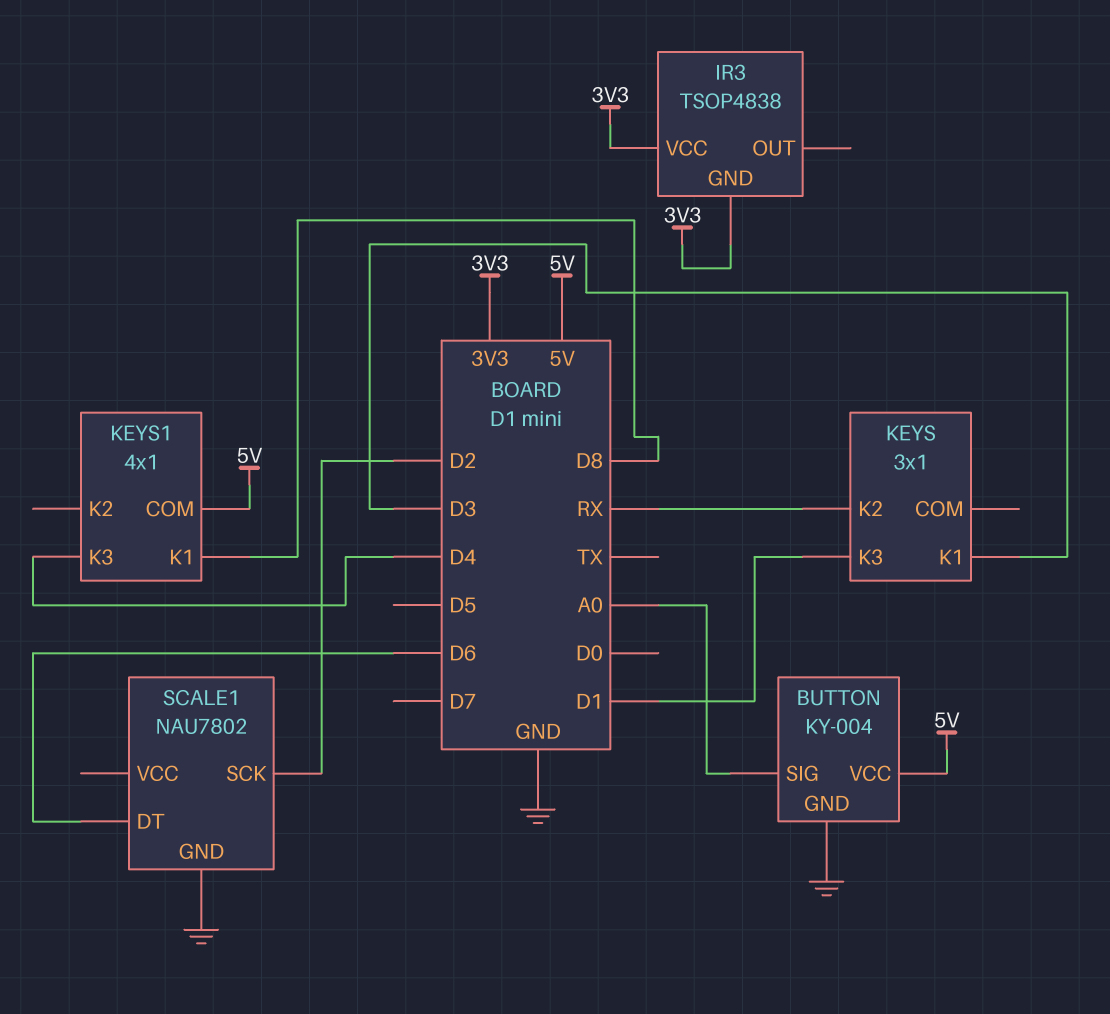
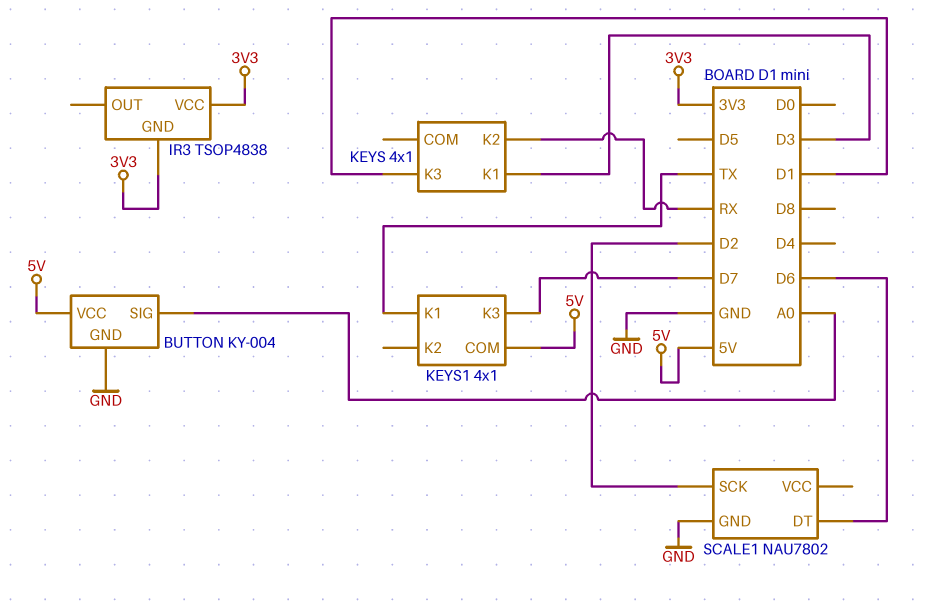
KEYS: 3x1 -> 4x1
KEYS1 pin K1: D8 -> TX
KEYS1 pin K3: D4 -> D7

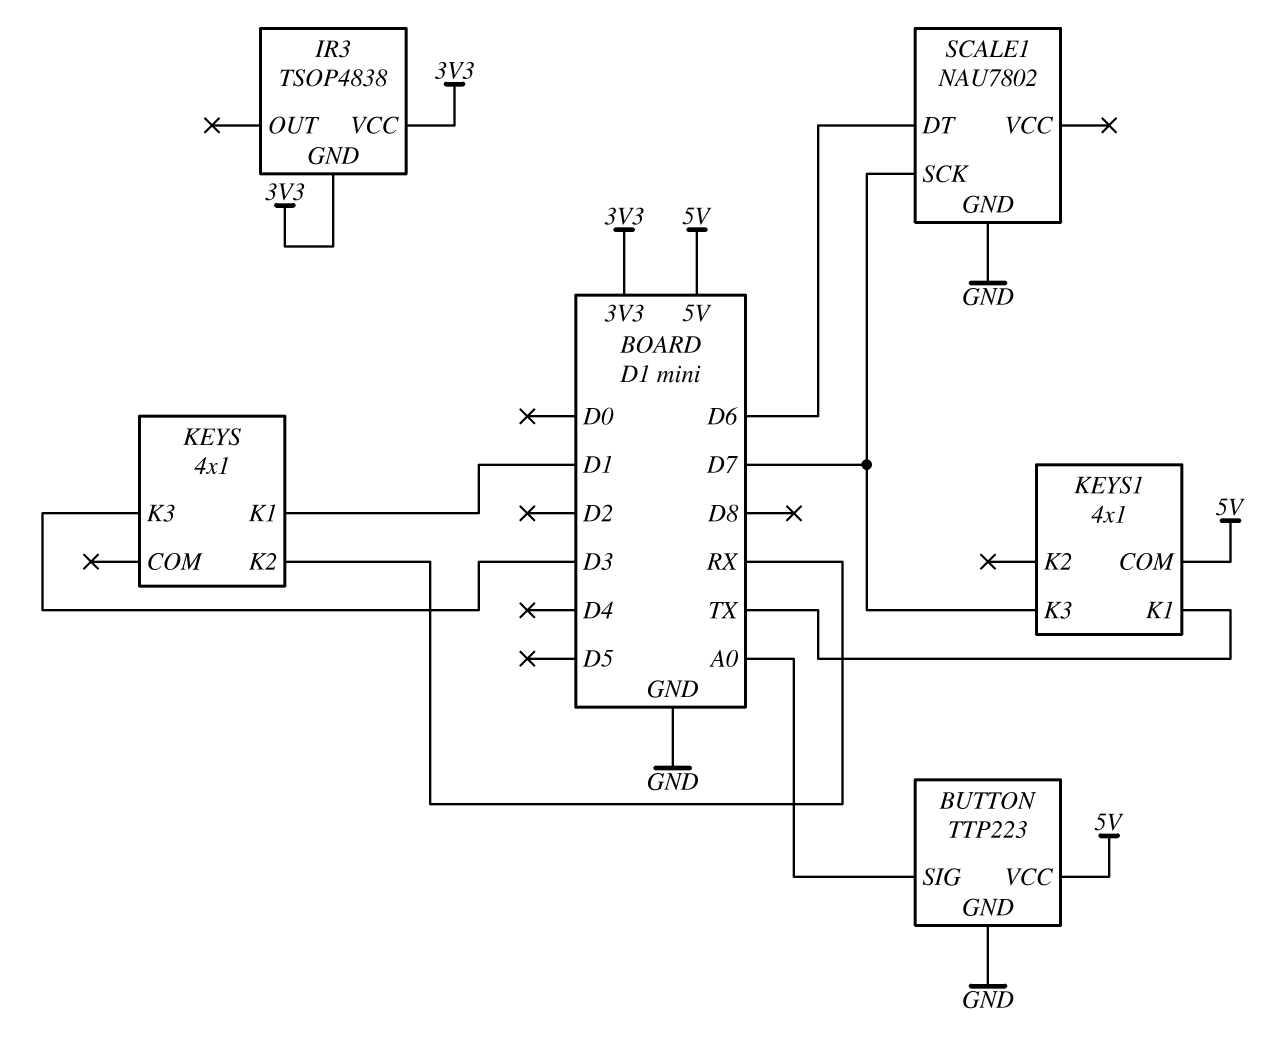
BUTTON: KY-004 -> TTP223
KEYS pin K1: D3 -> D1
KEYS pin K3: D1 -> D3
SCALE1 pin SCK: D2 -> D7

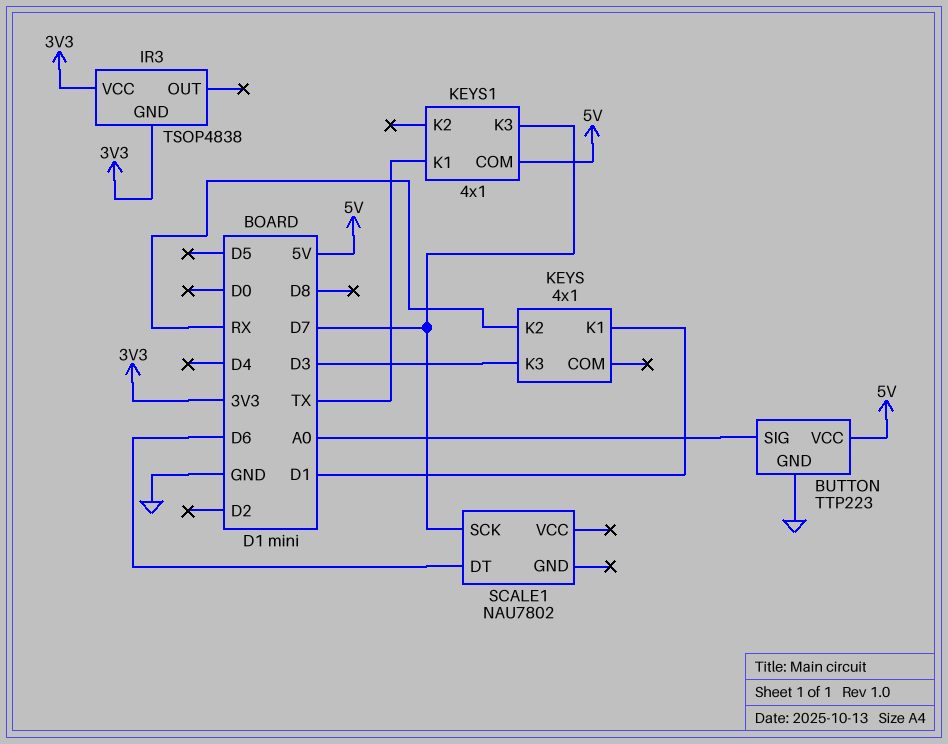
SCALE1 pin GND: GND -> none

